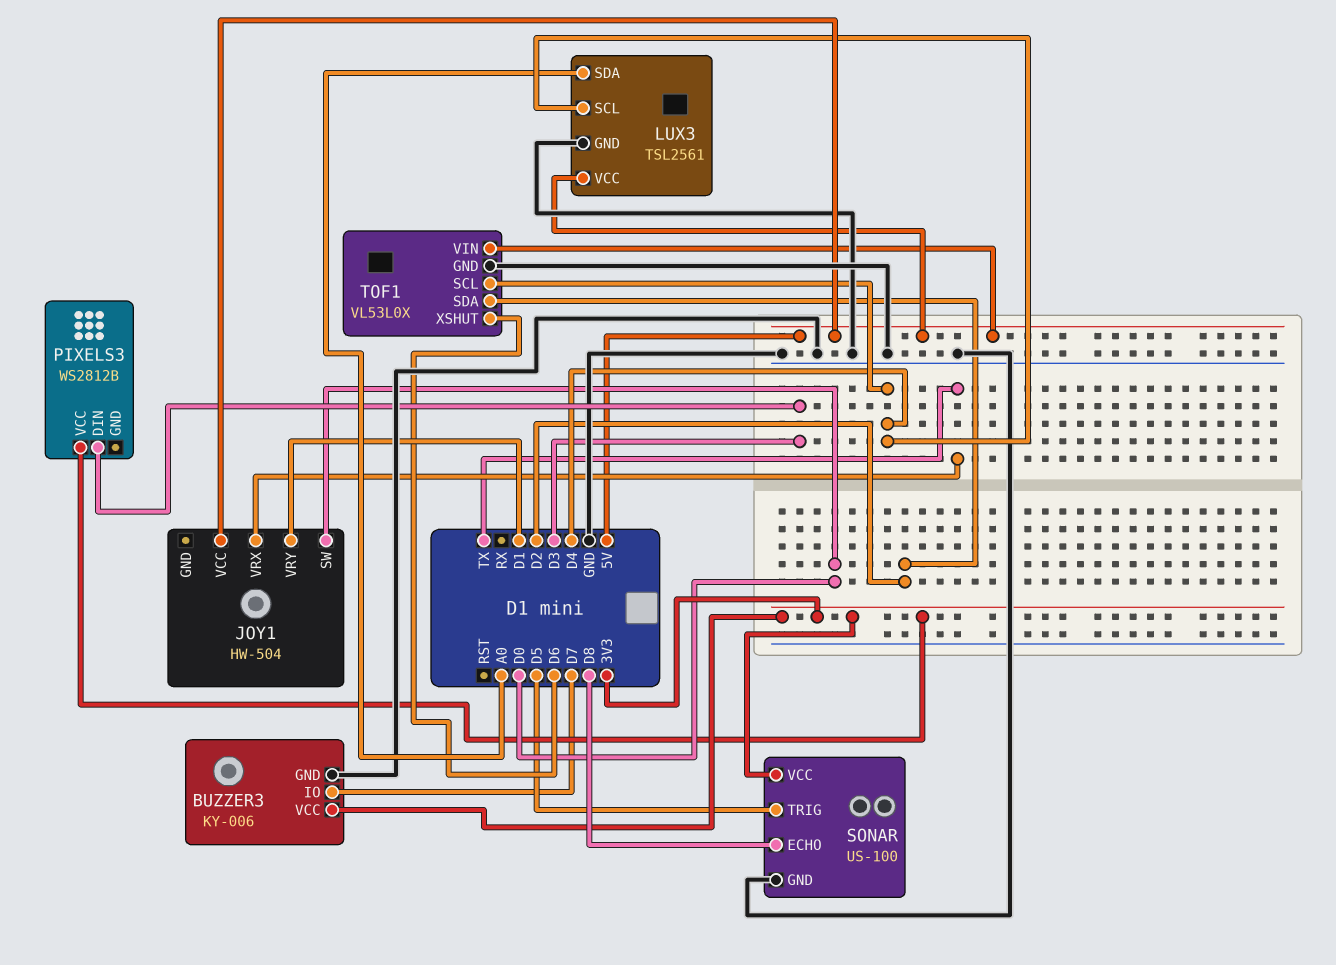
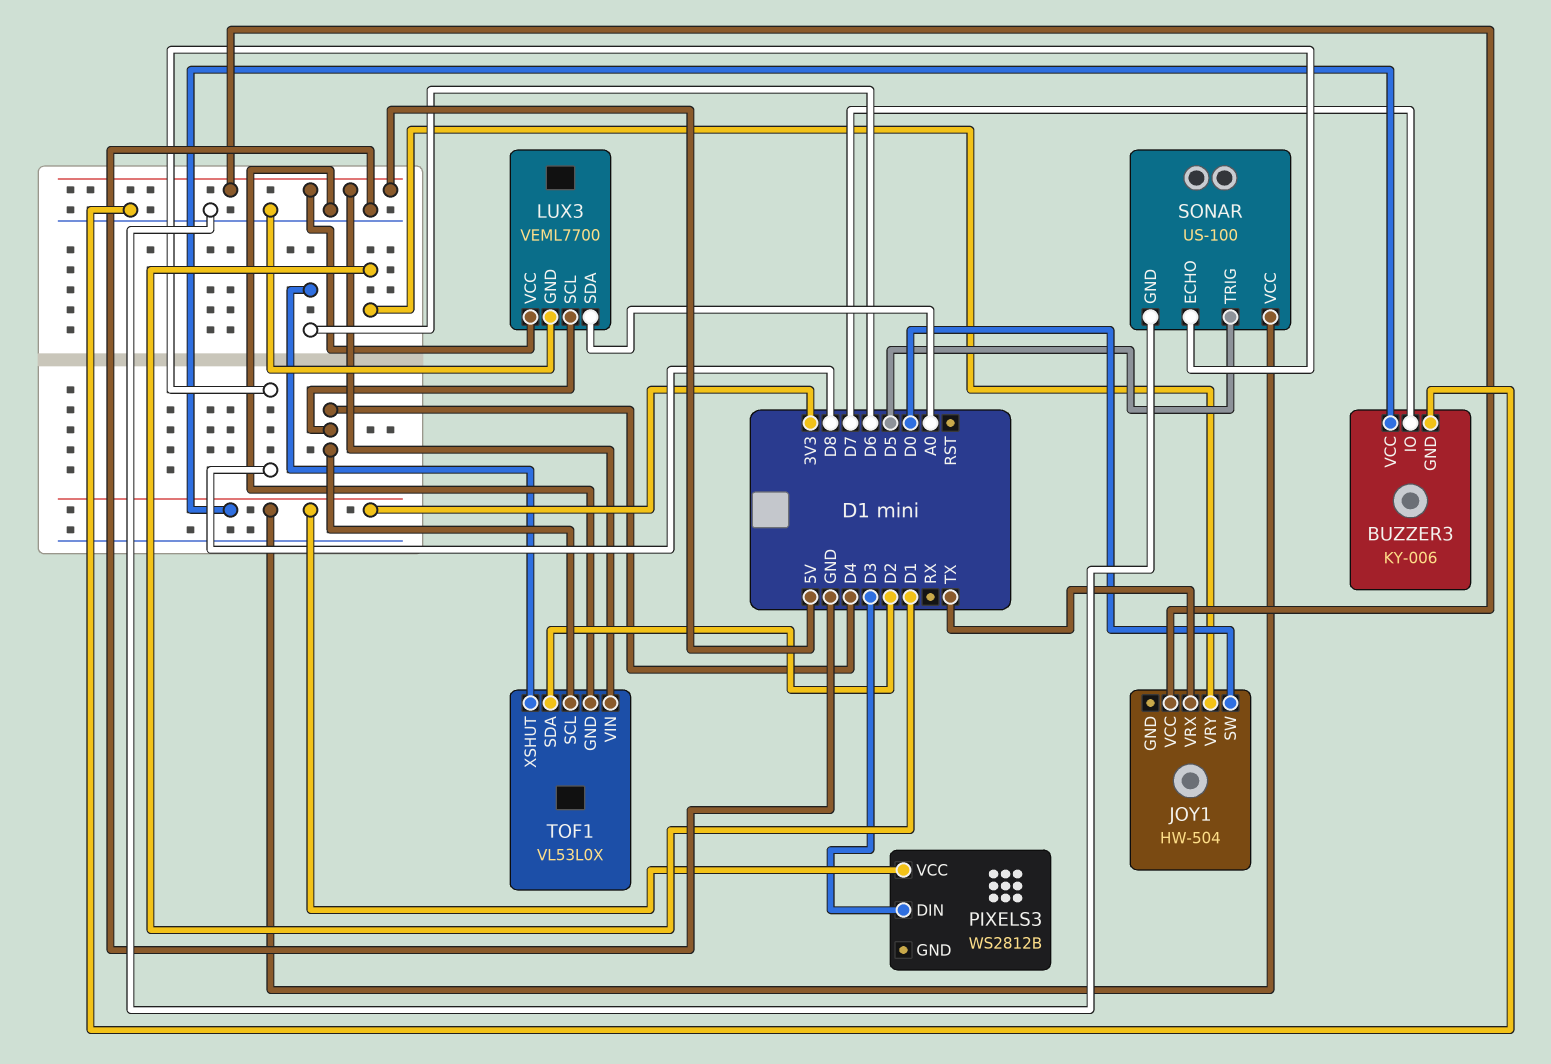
LUX3: TSL2561 -> VEML7700

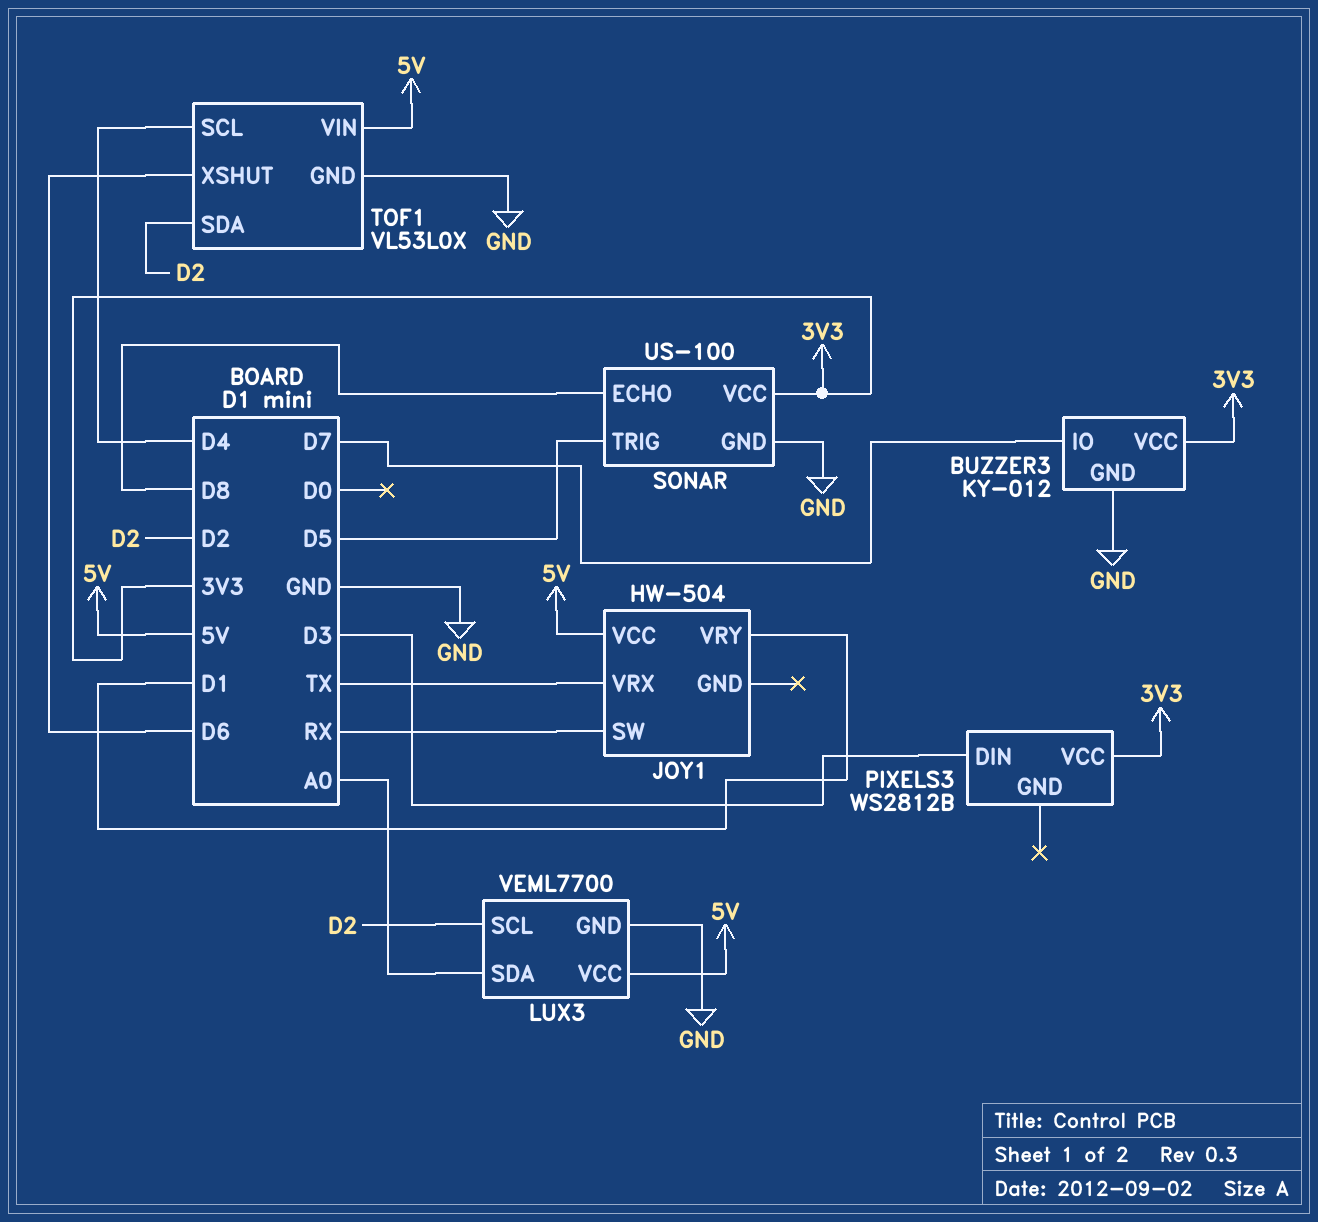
BUZZER3: KY-006 -> KY-012
JOY1 pin SW: D0 -> RX
LUX3 pin SCL: D4 -> D2

